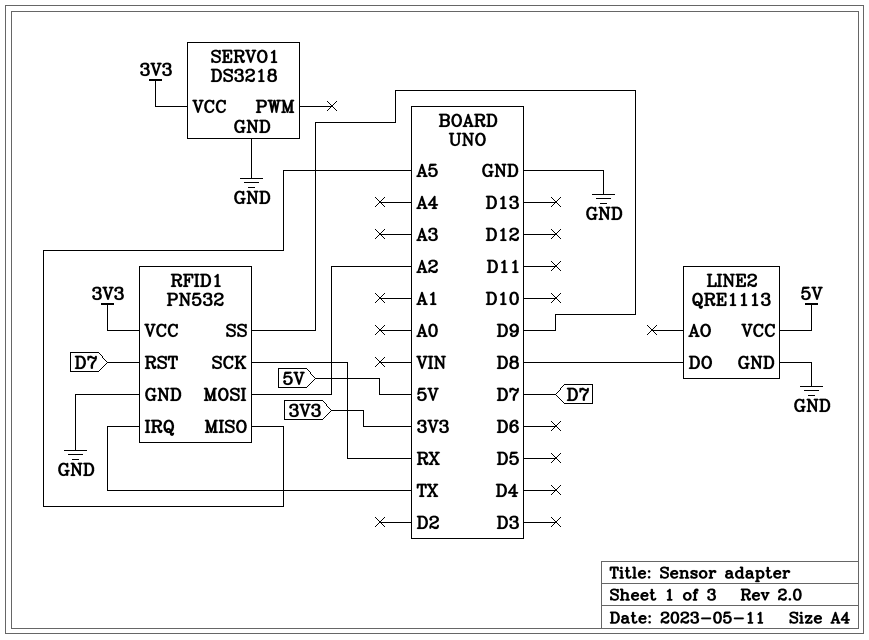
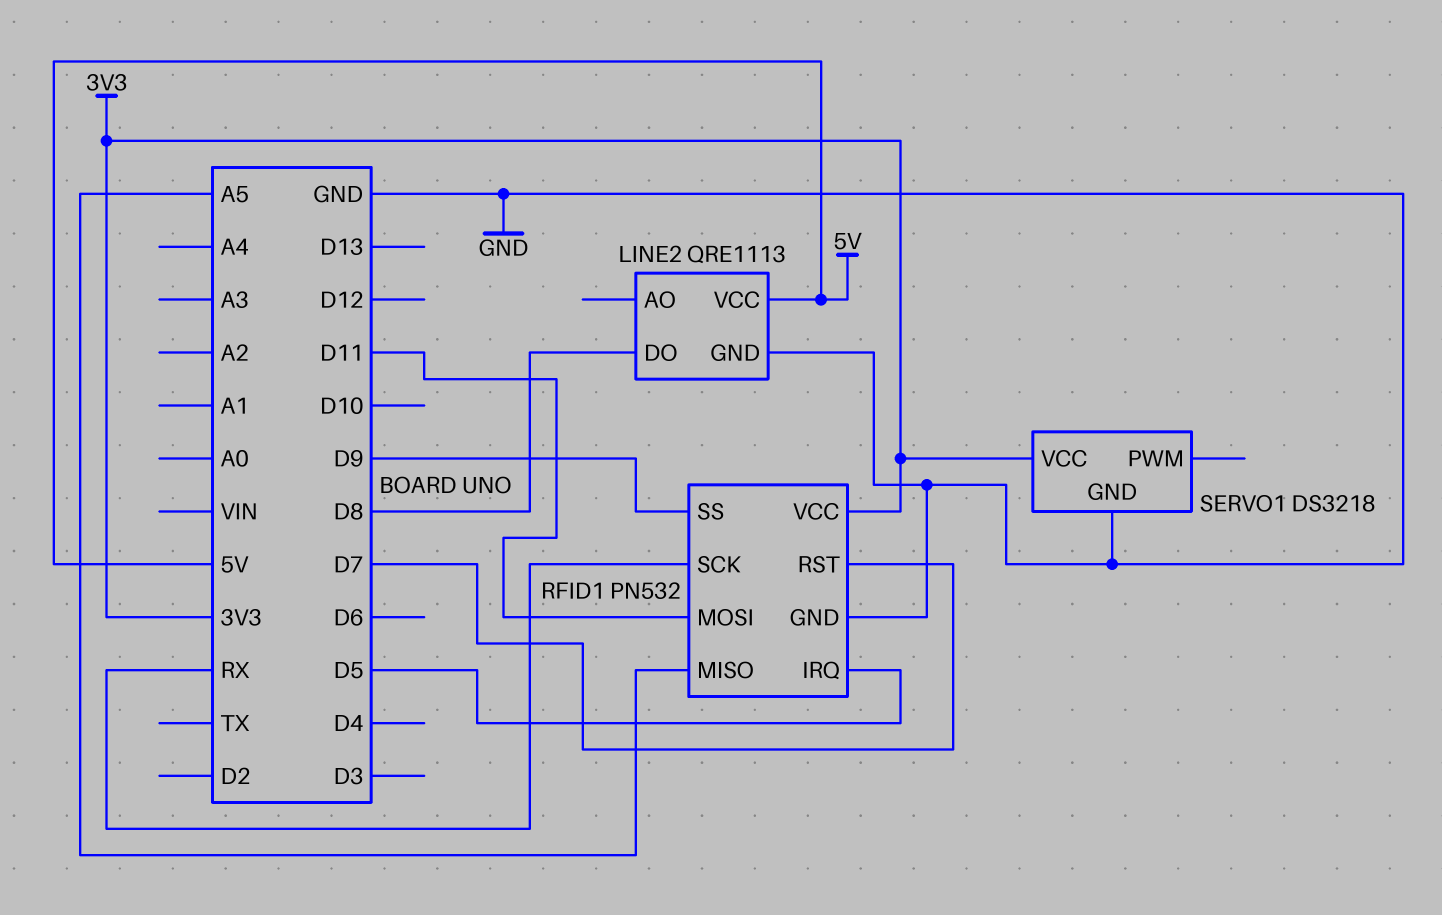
RFID1 pin IRQ: TX -> D5
RFID1 pin MOSI: A2 -> D11

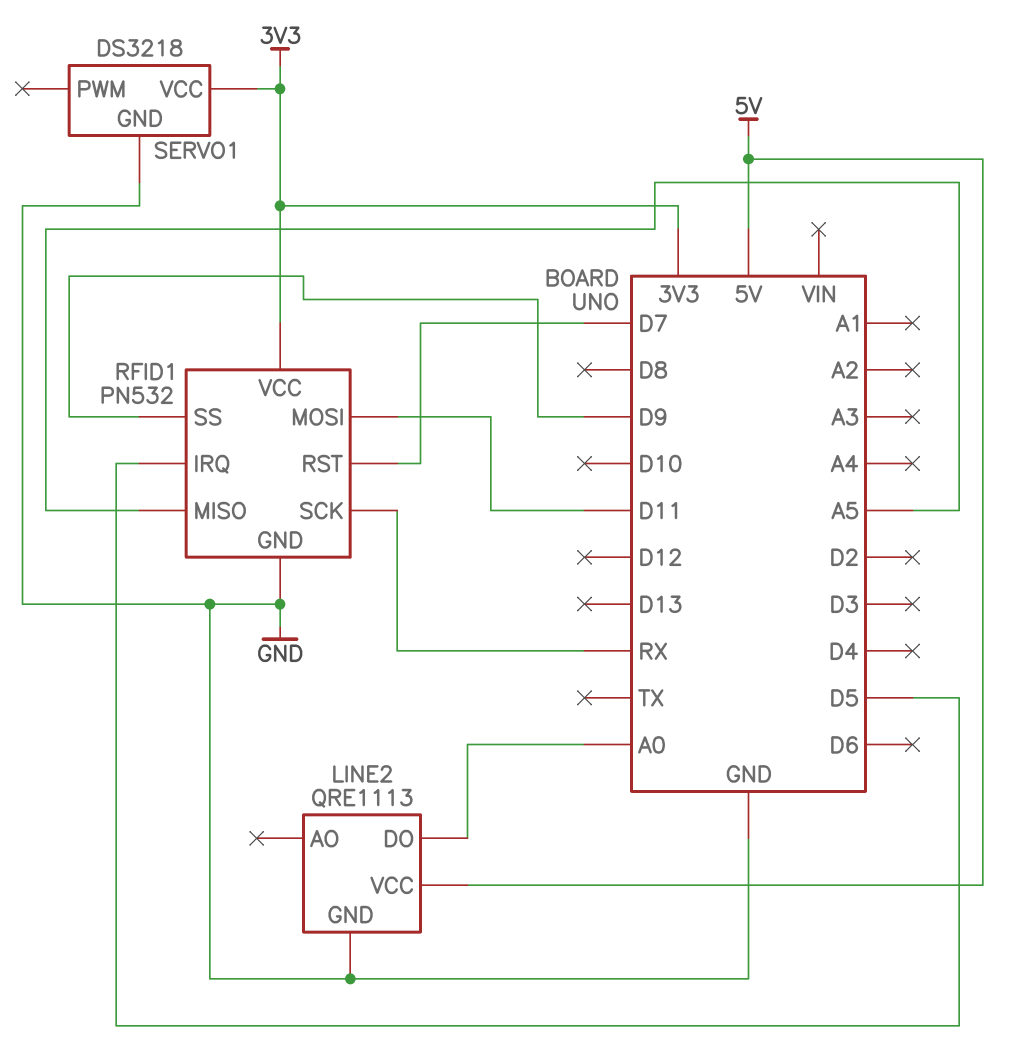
LINE2 pin DO: D8 -> A0

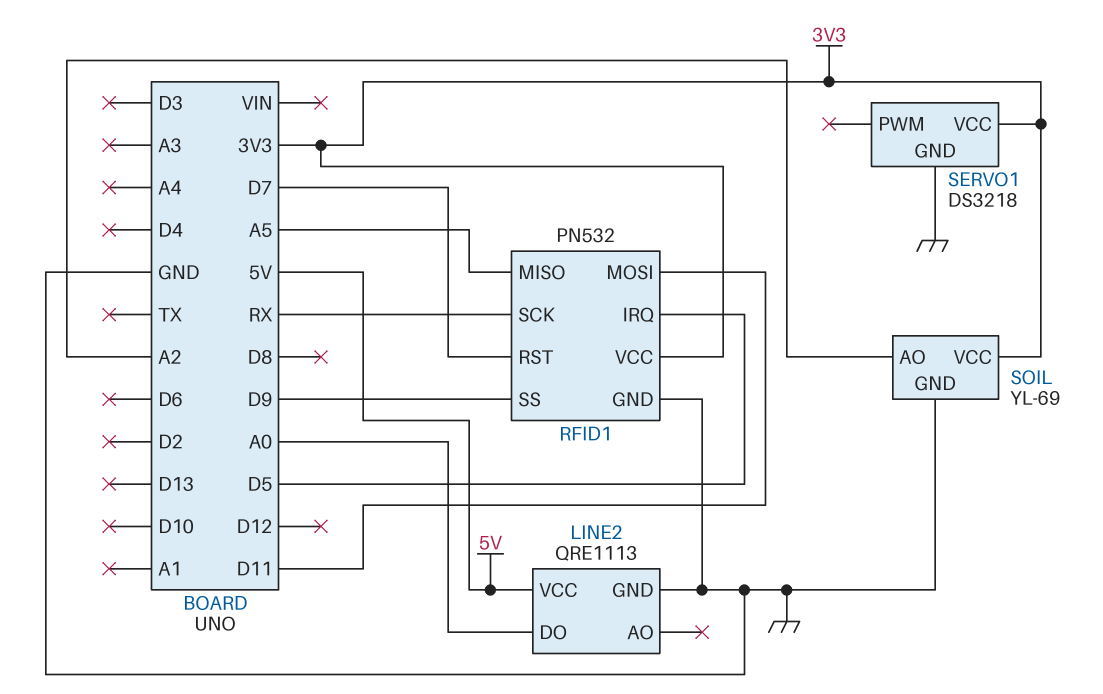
SOIL: none -> YL-69
SOIL pin AO: none -> A2
SOIL pin GND: none -> GND
SOIL pin VCC: none -> 3V3

